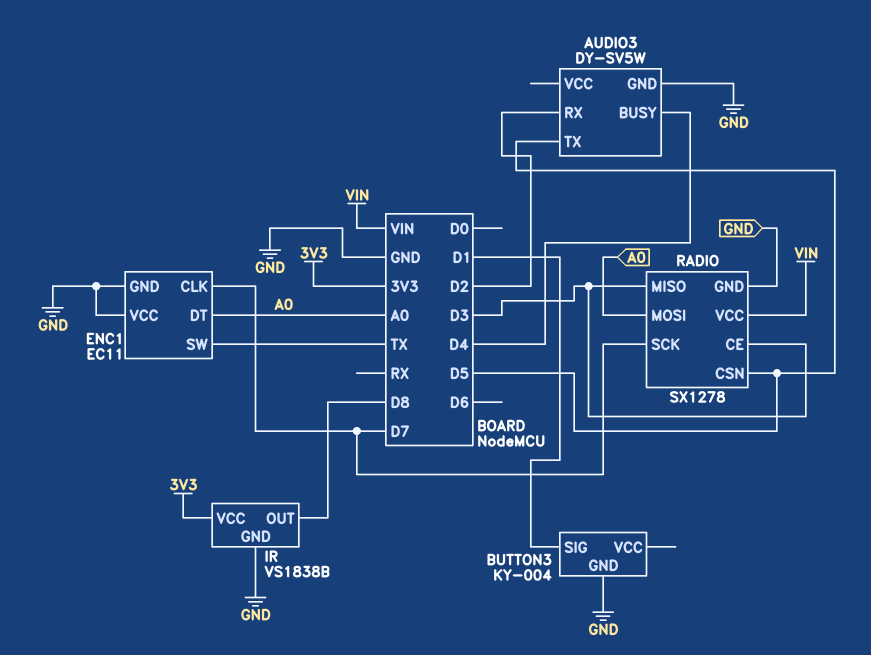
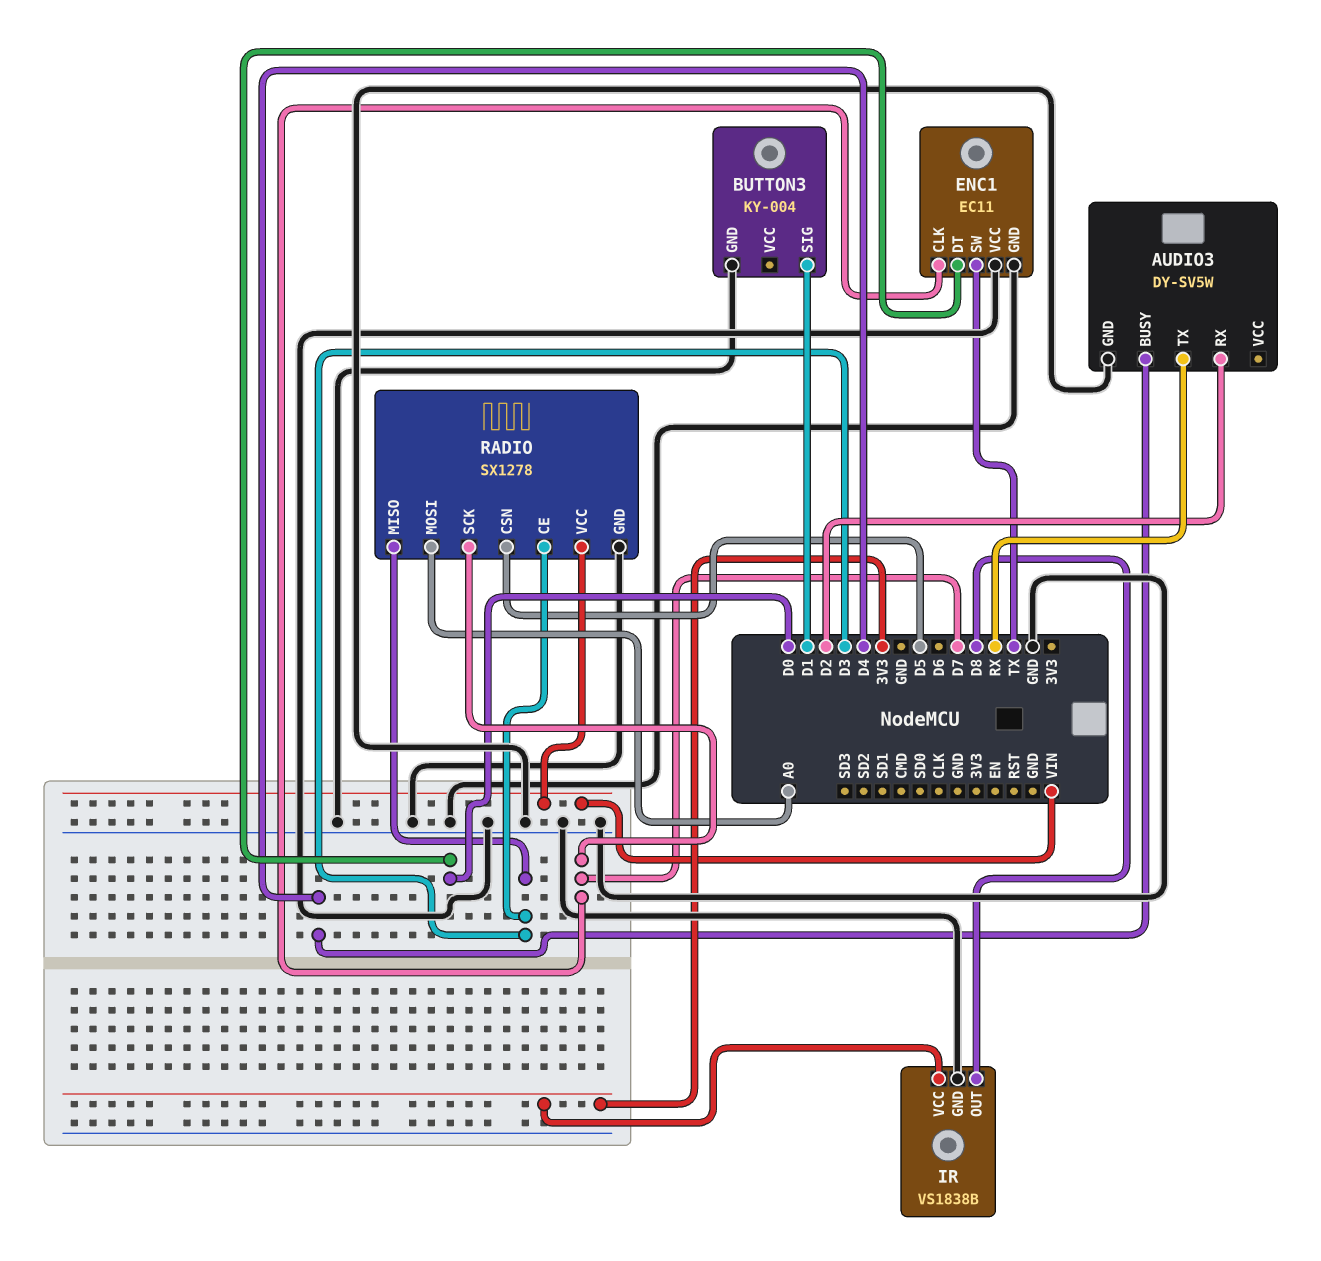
AUDIO3 pin TX: D5 -> RX
ENC1 pin DT: A0 -> D0

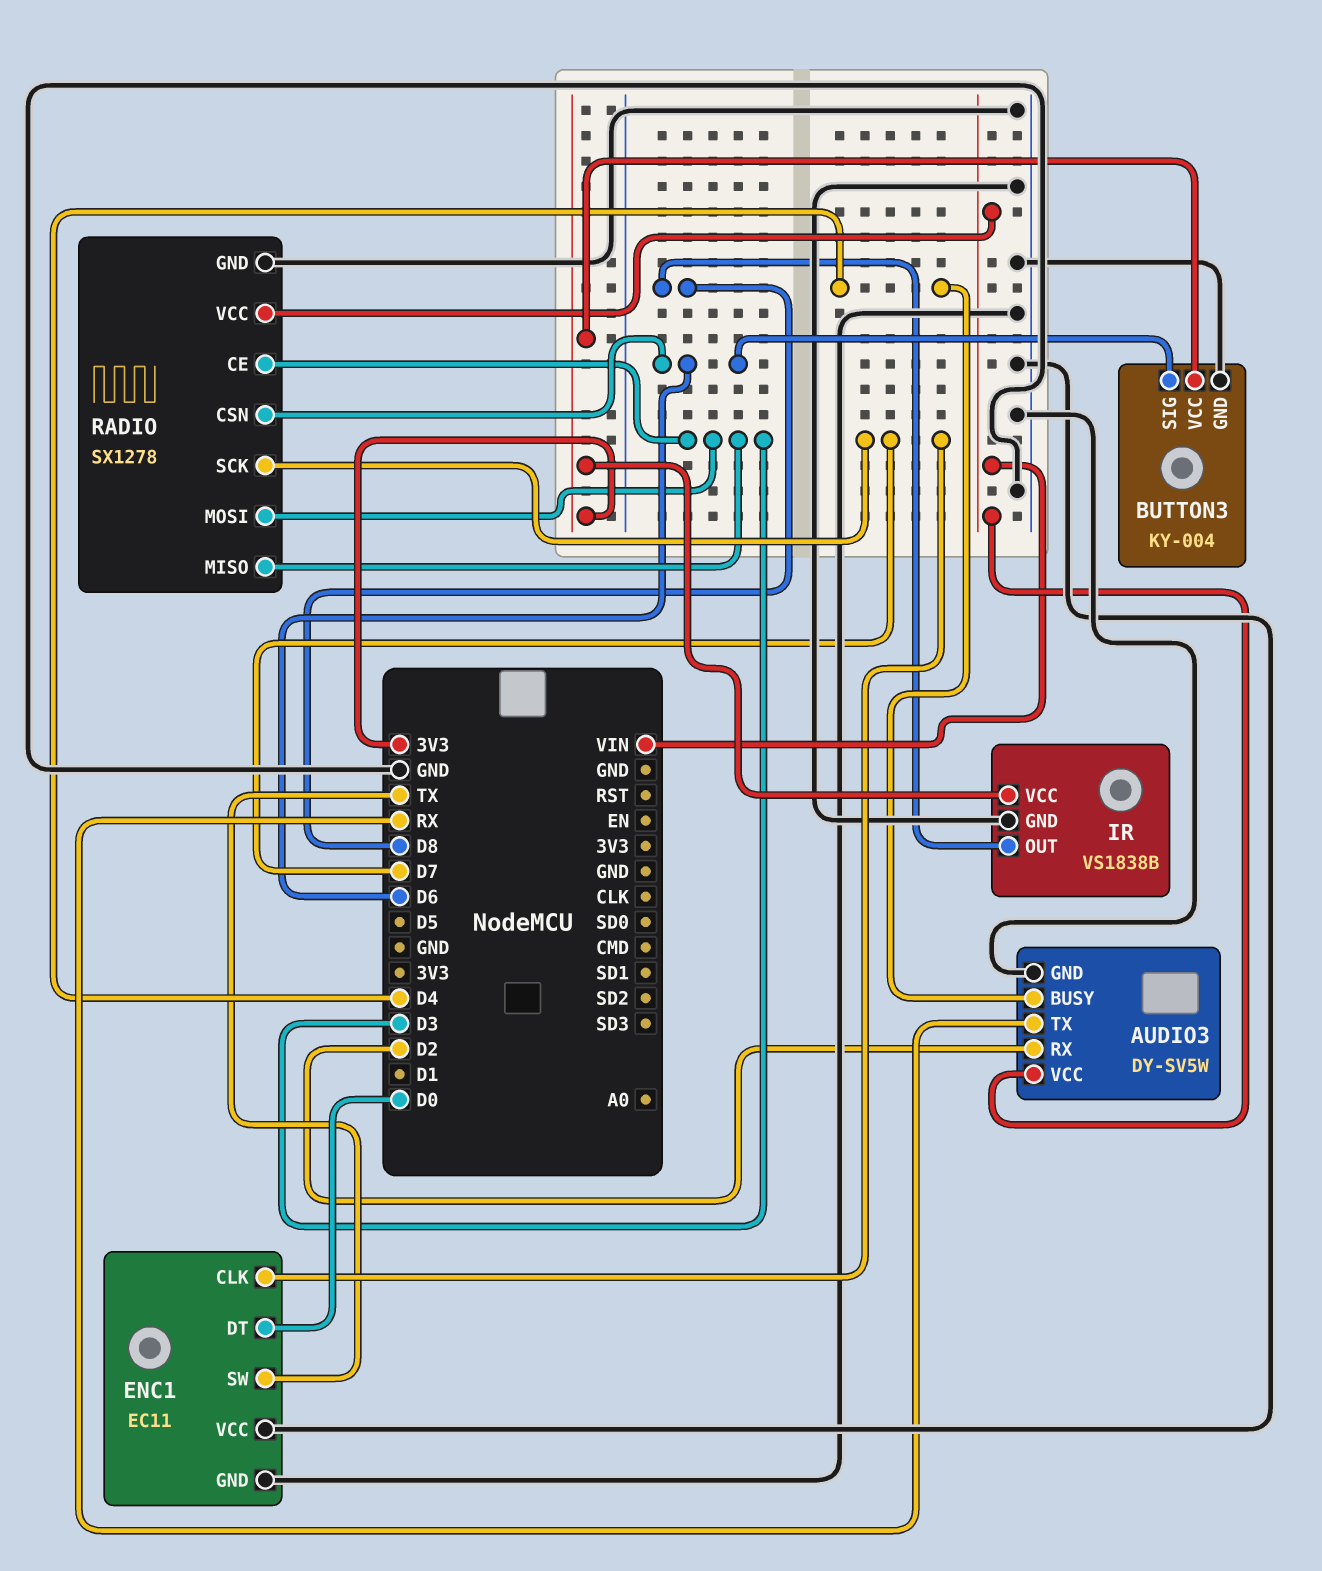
AUDIO3 pin VCC: none -> VIN
BUTTON3 pin SIG: D1 -> D6
BUTTON3 pin VCC: none -> 3V3
RADIO pin CSN: D5 -> D6
RADIO pin MOSI: A0 -> D3

